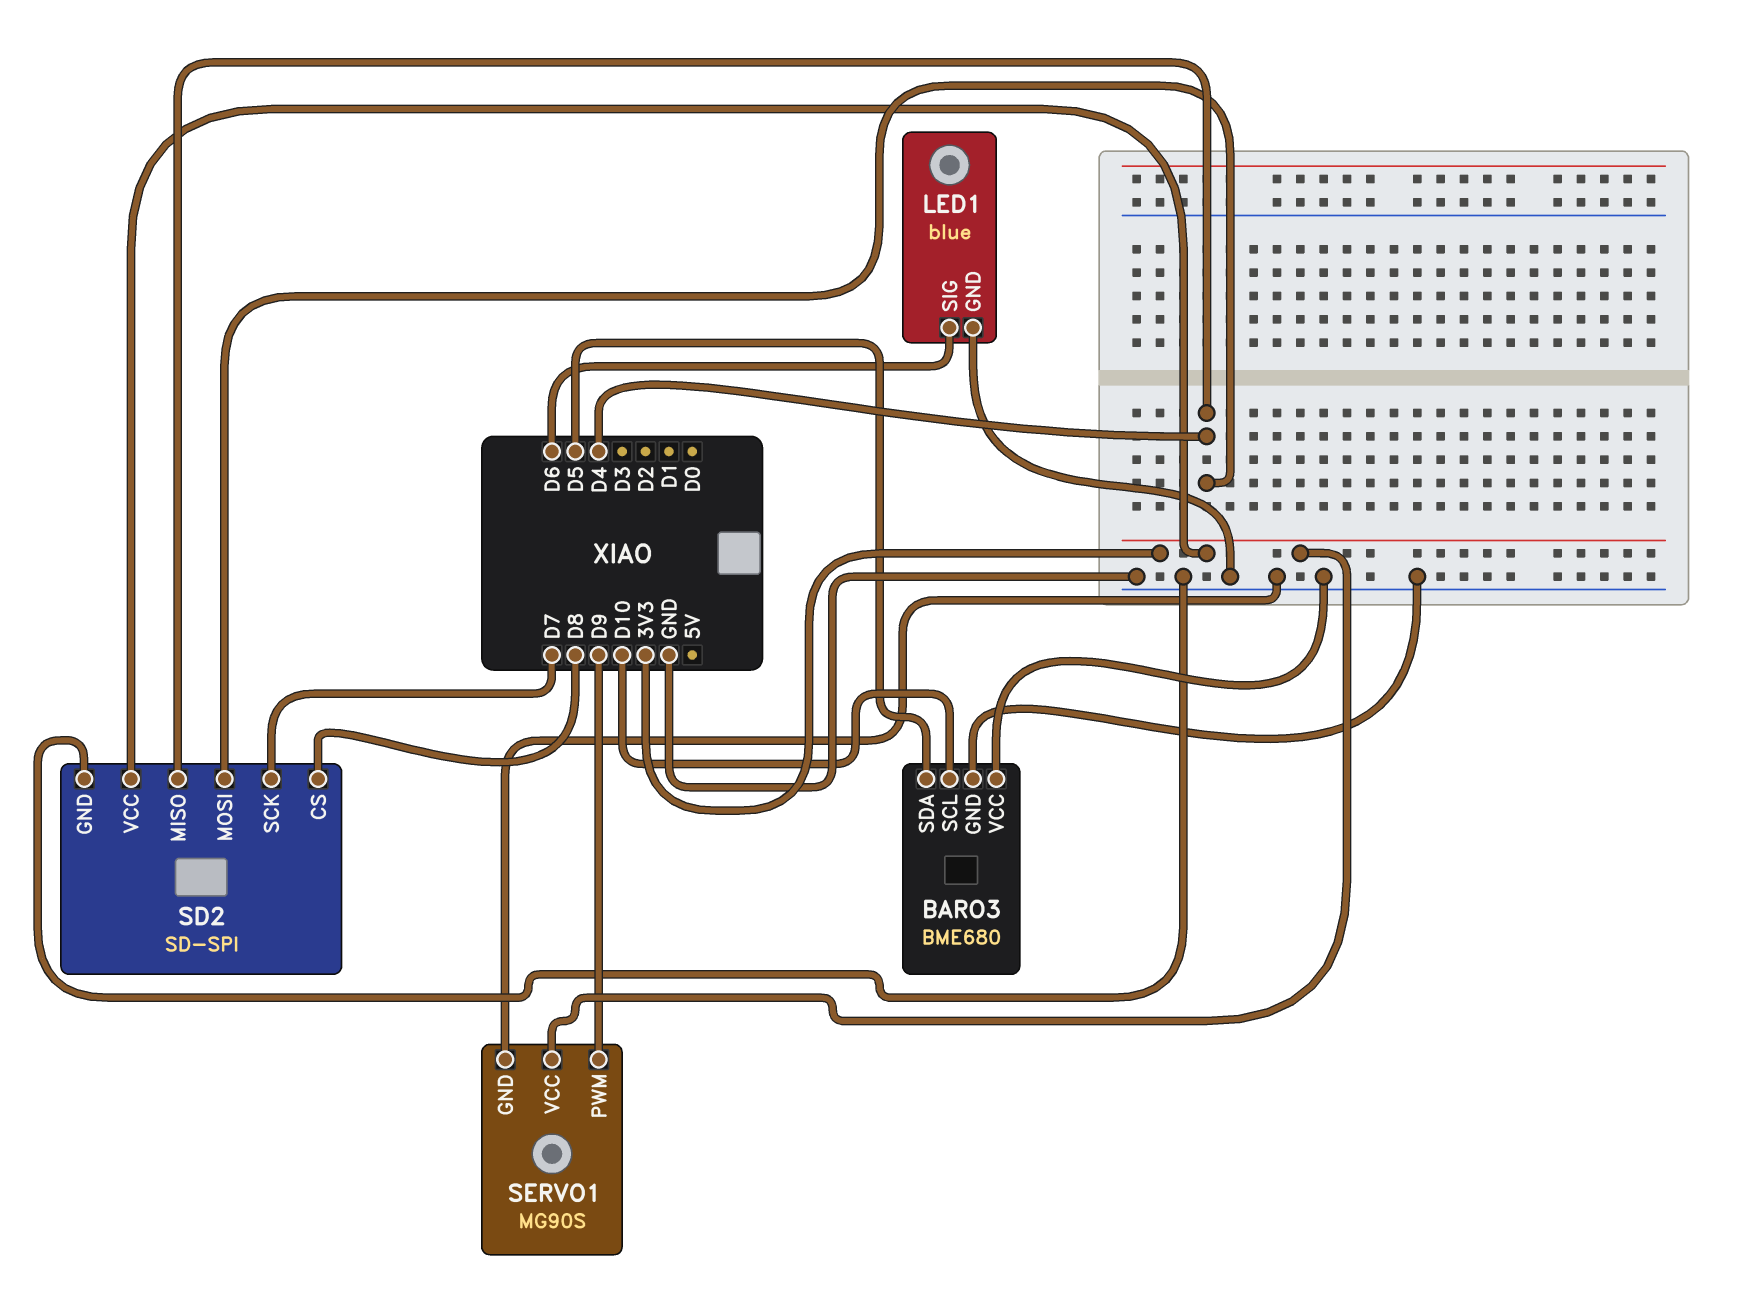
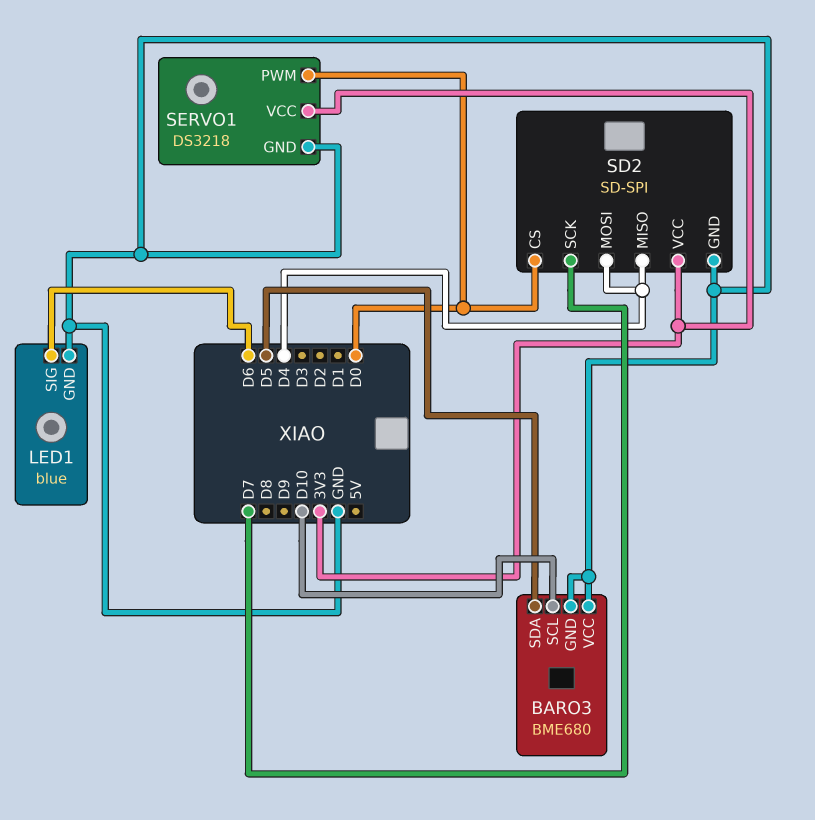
SD2 pin CS: D8 -> D0
SERVO1: MG90S -> DS3218
SERVO1 pin PWM: D9 -> D0

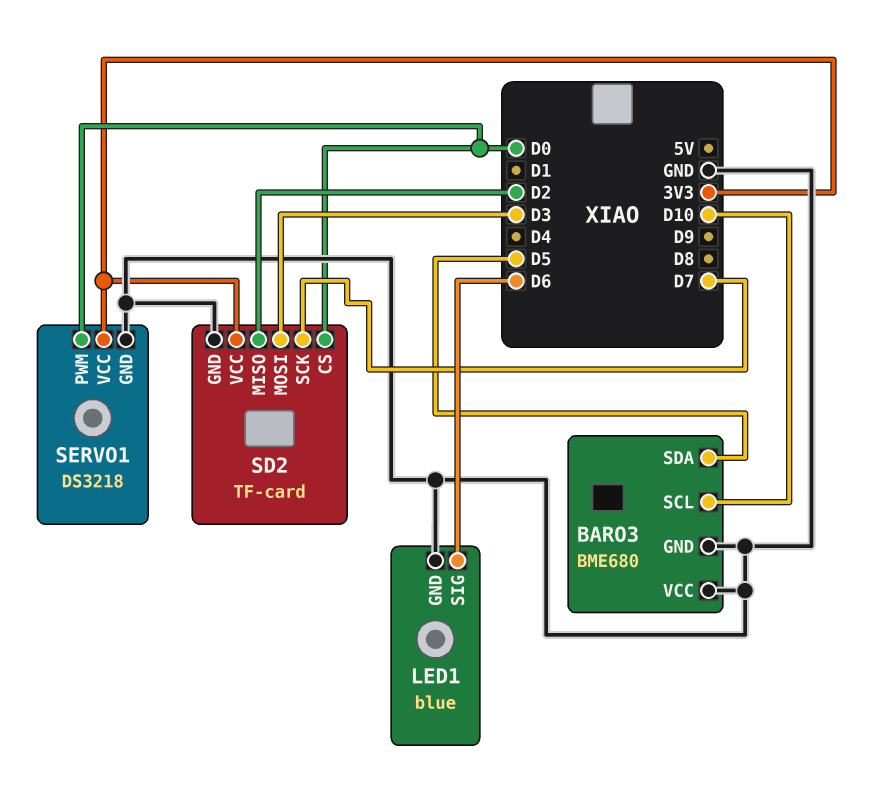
SD2: SD-SPI -> TF-card
SD2 pin MISO: D4 -> D2
SD2 pin MOSI: D4 -> D3

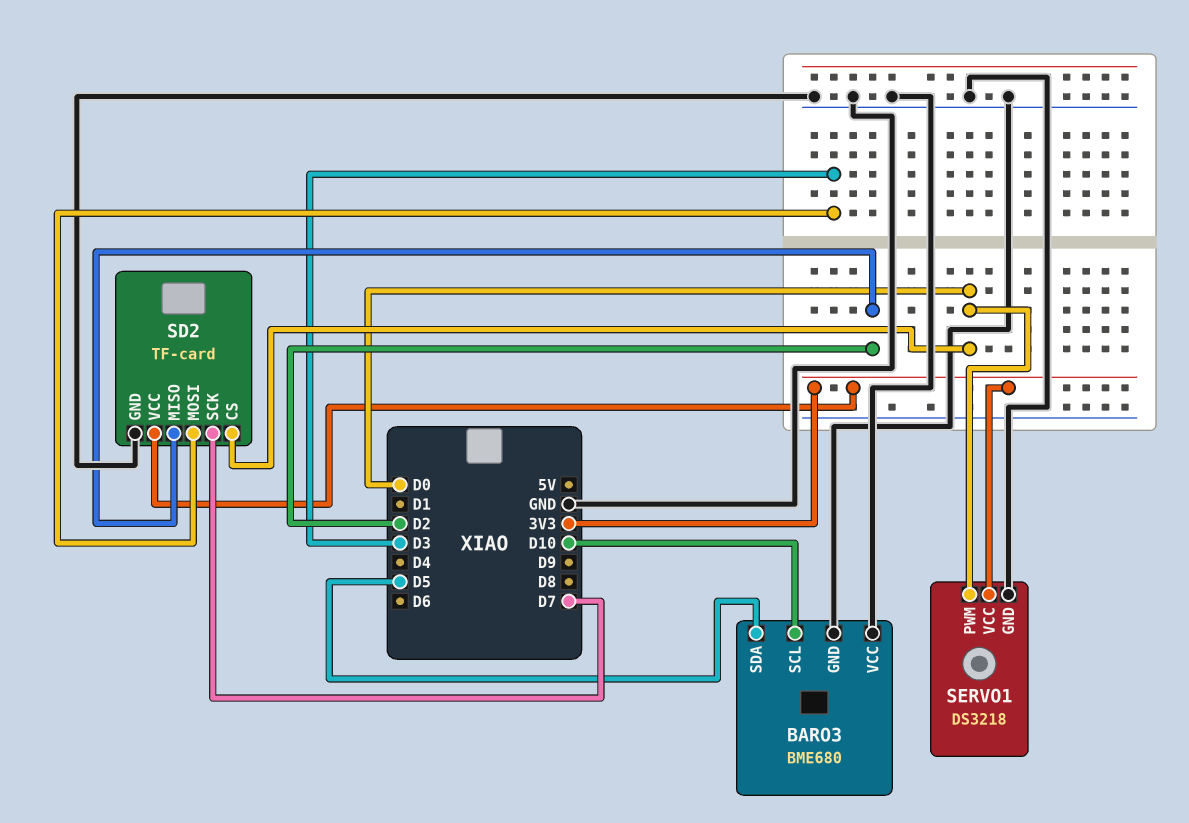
LED1: blue -> none
LED1 pin GND: GND -> none
LED1 pin SIG: D6 -> none

